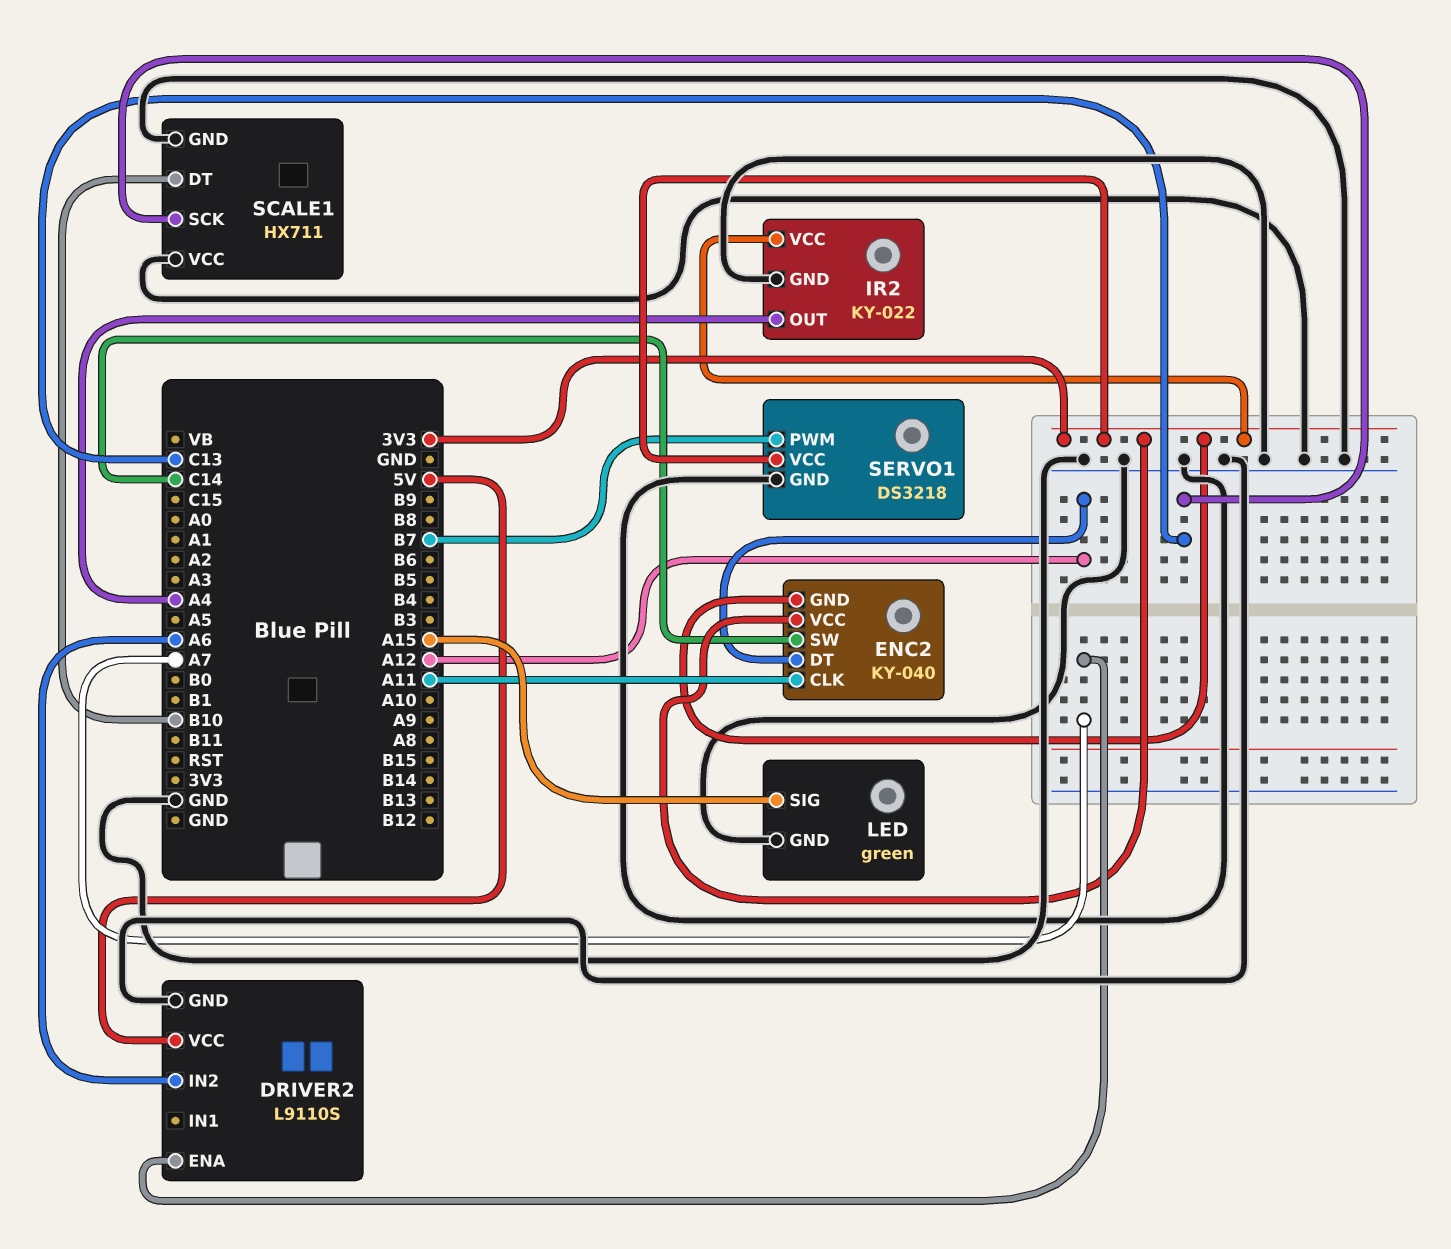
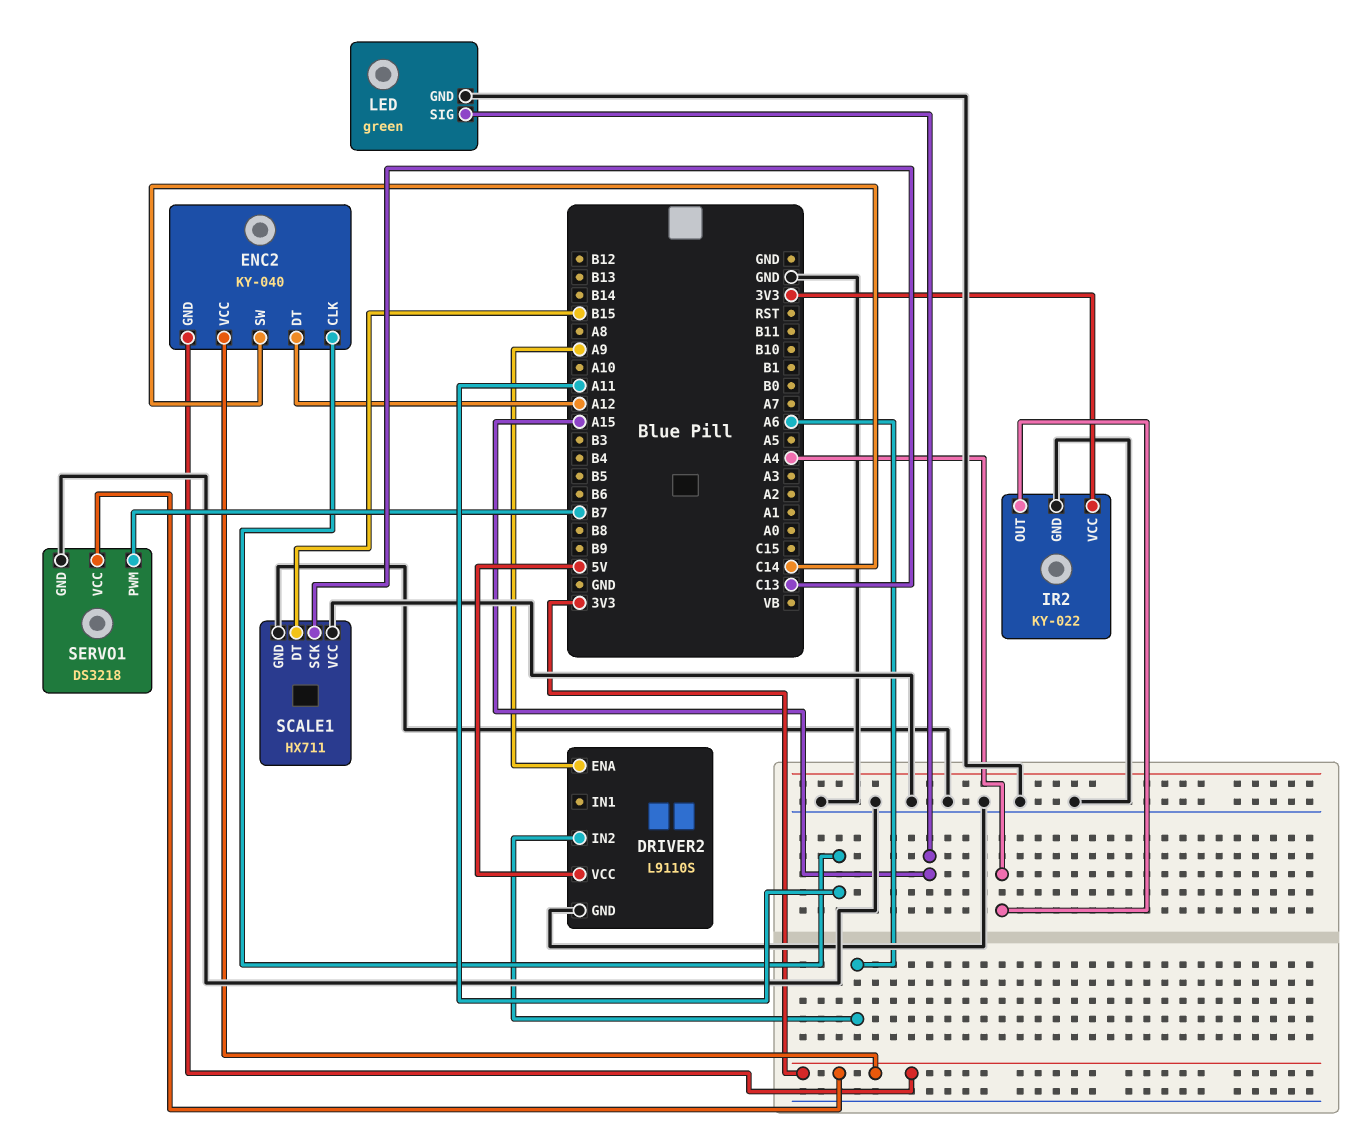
DRIVER2 pin ENA: A7 -> A9
SCALE1 pin DT: B10 -> B15

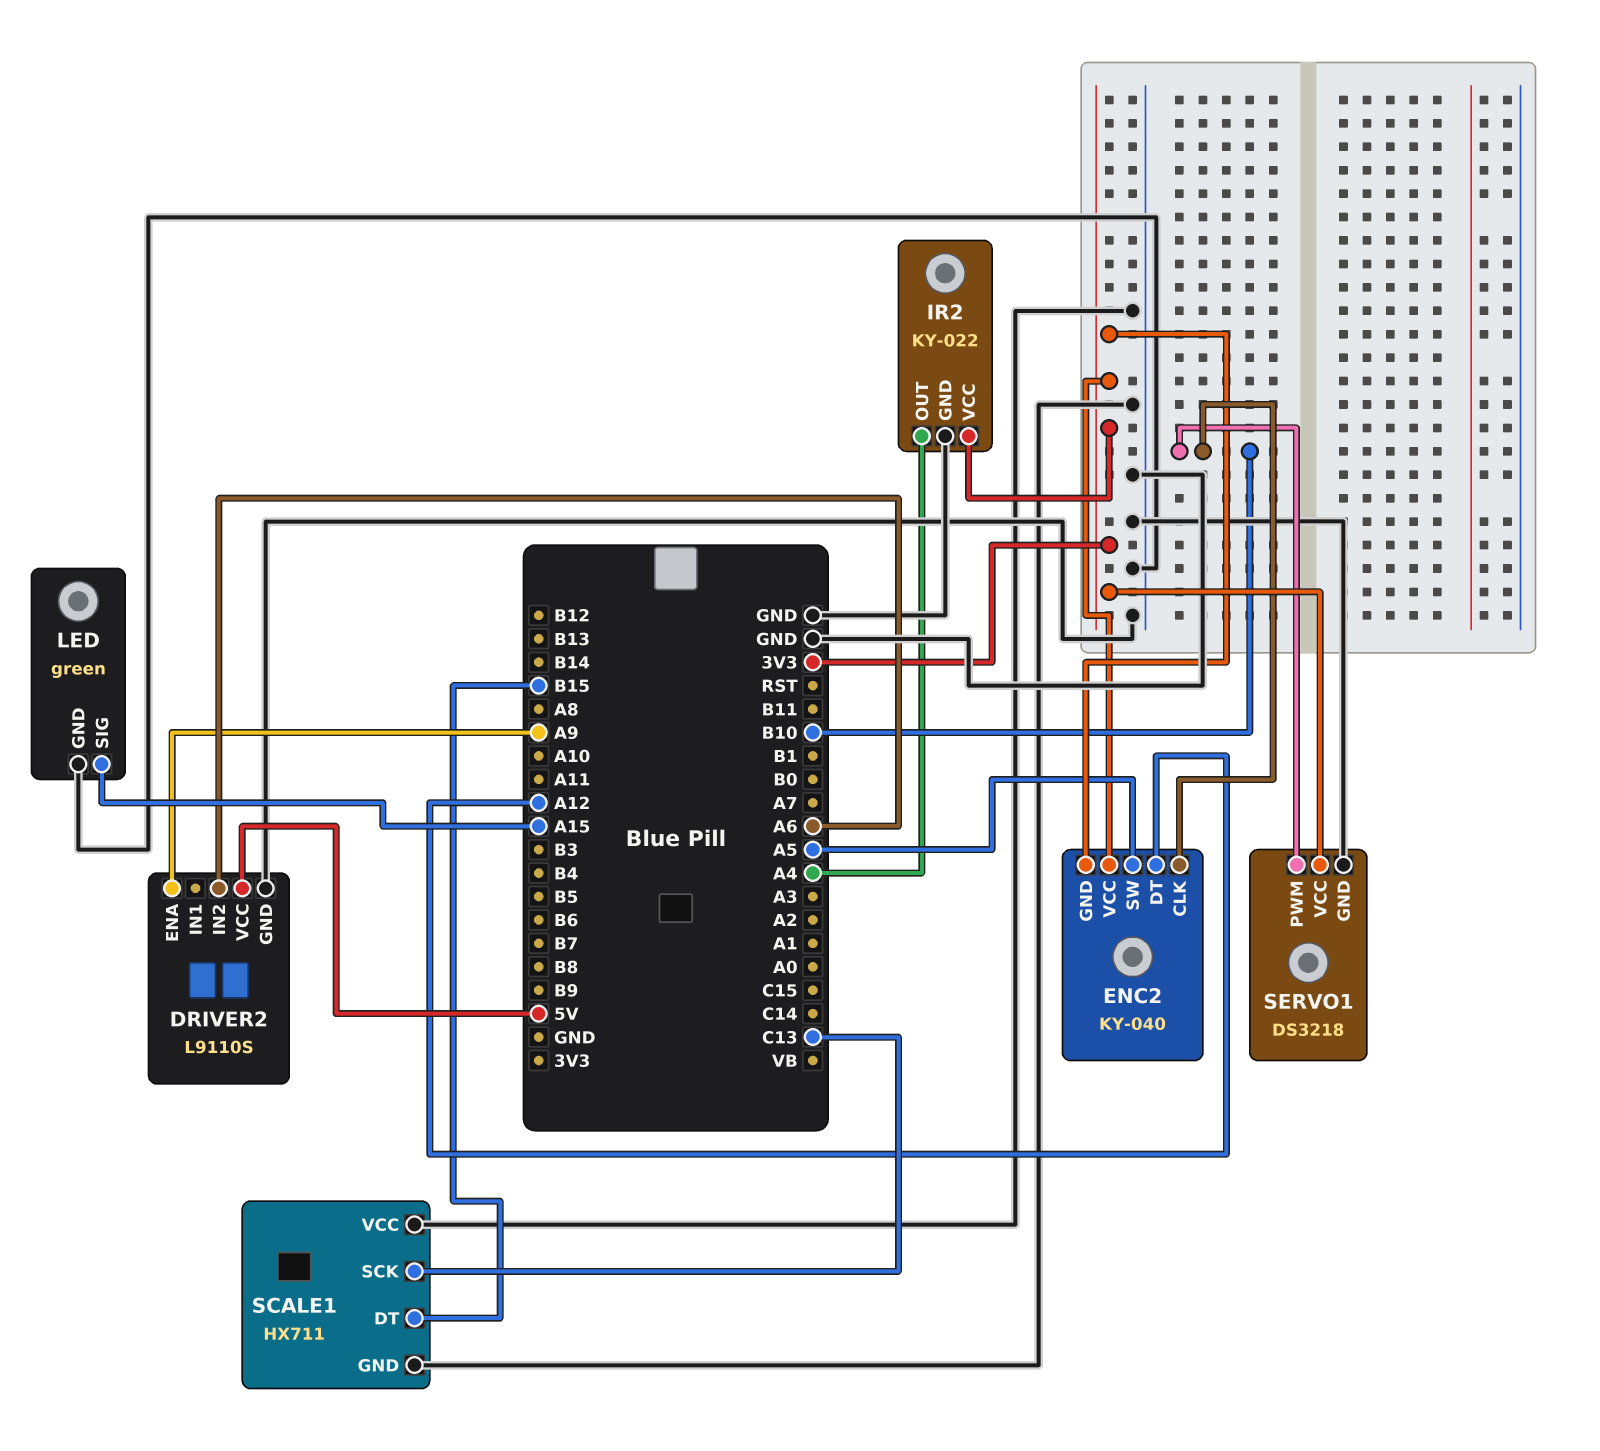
ENC2 pin CLK: A11 -> B10
ENC2 pin SW: C14 -> A5
SERVO1 pin PWM: B7 -> B10

